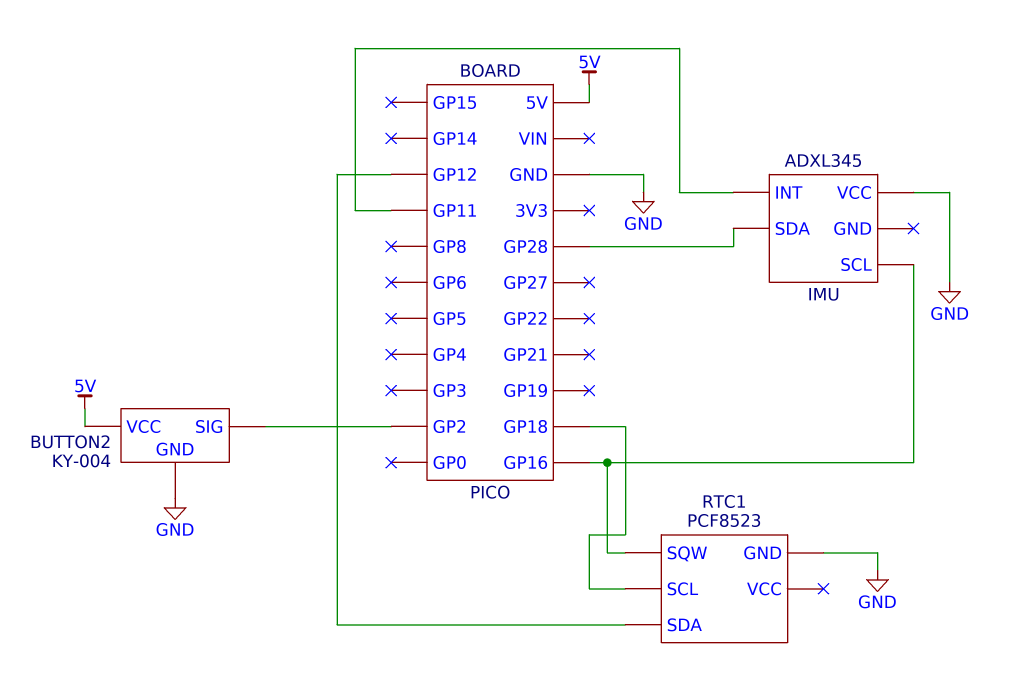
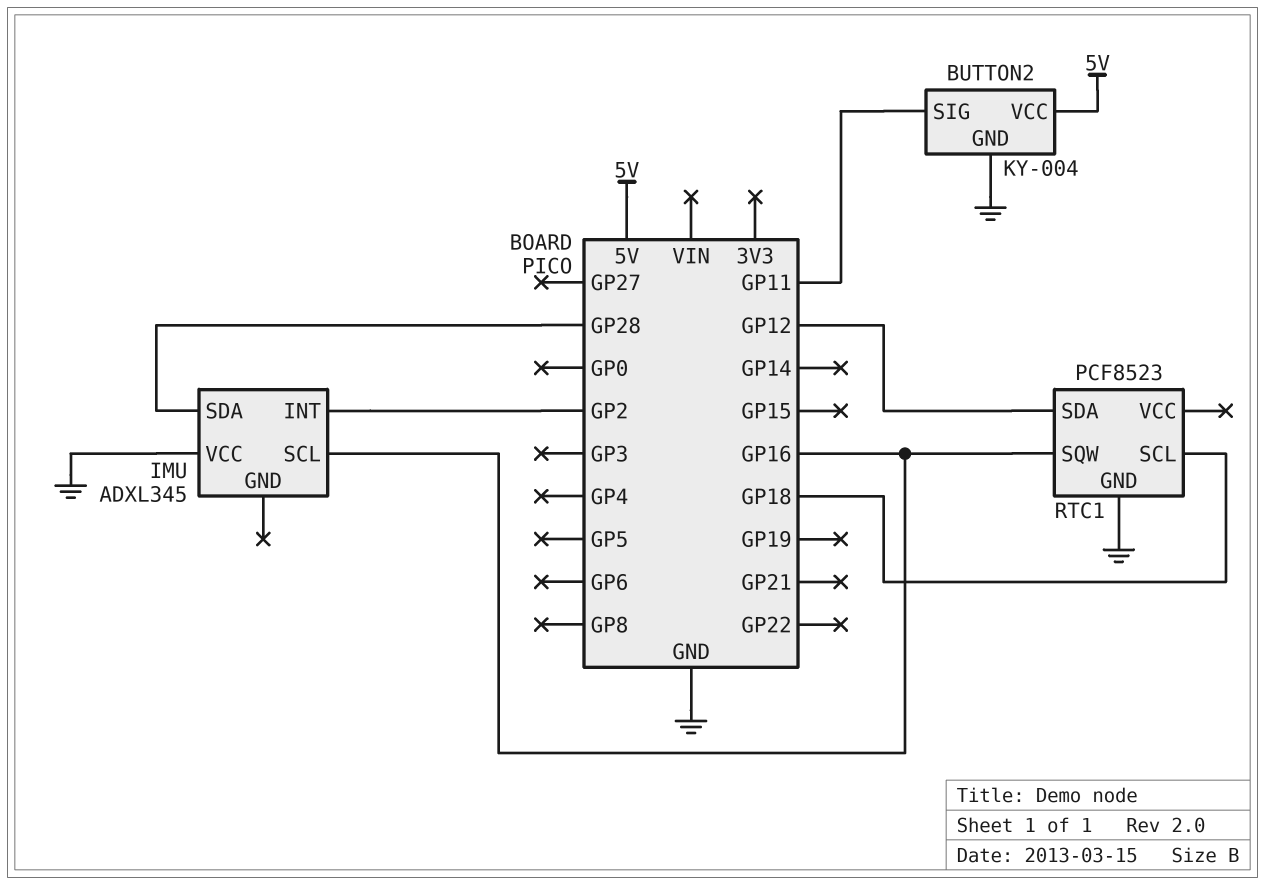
BUTTON2 pin SIG: GP2 -> GP11
IMU pin INT: GP11 -> GP2

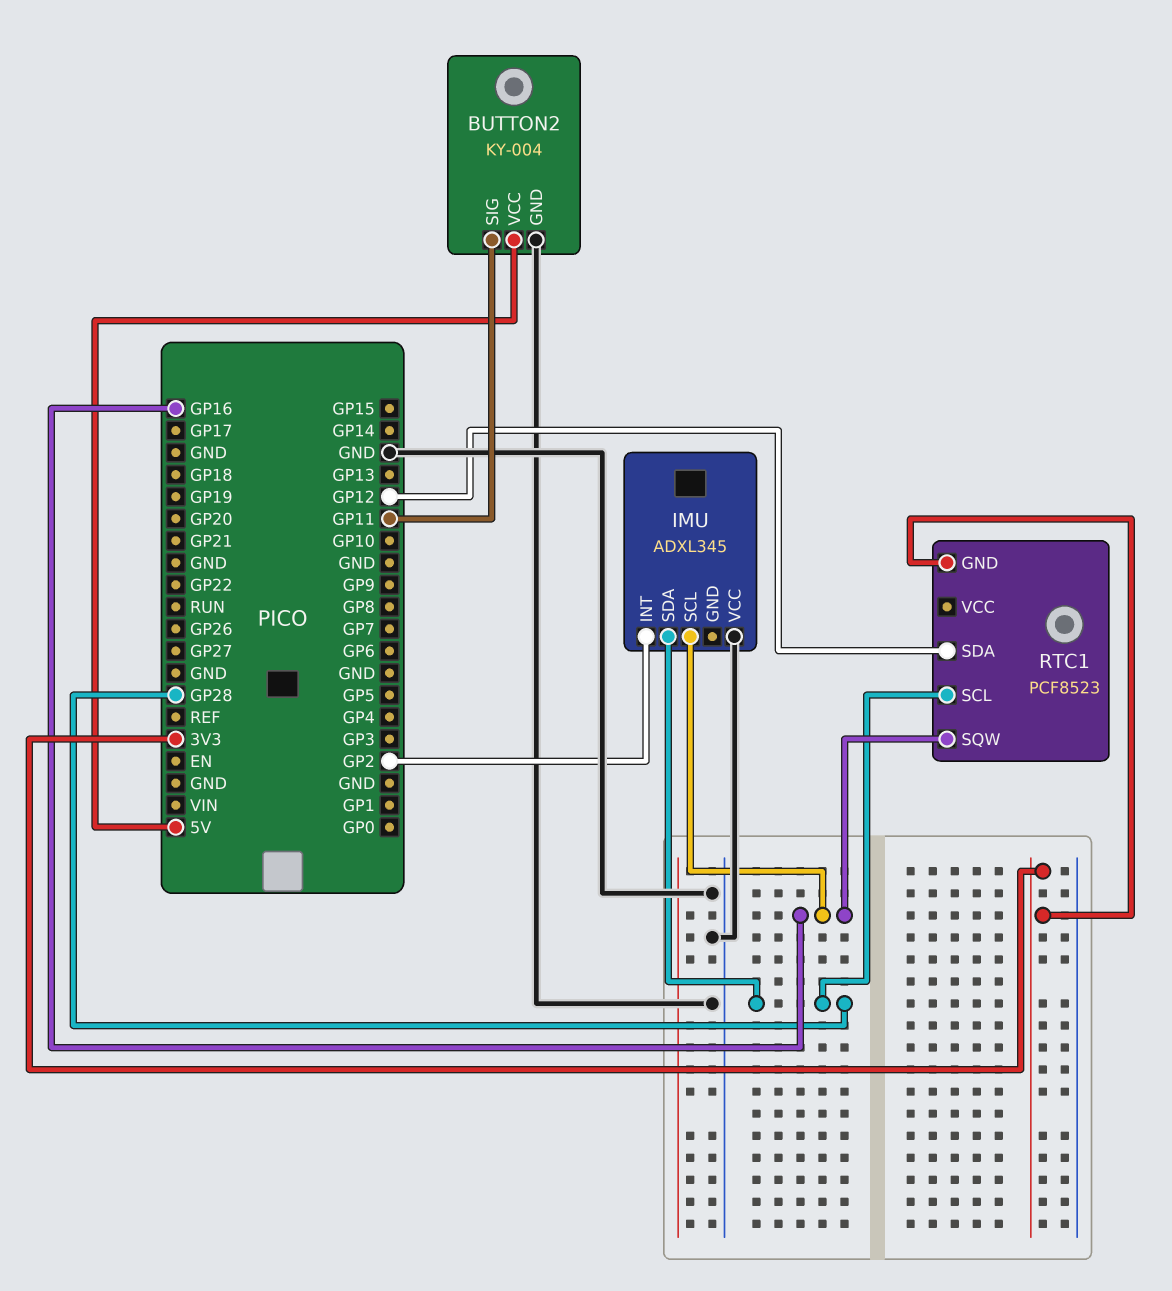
RTC1 pin GND: GND -> 3V3
RTC1 pin SCL: GP18 -> GP28

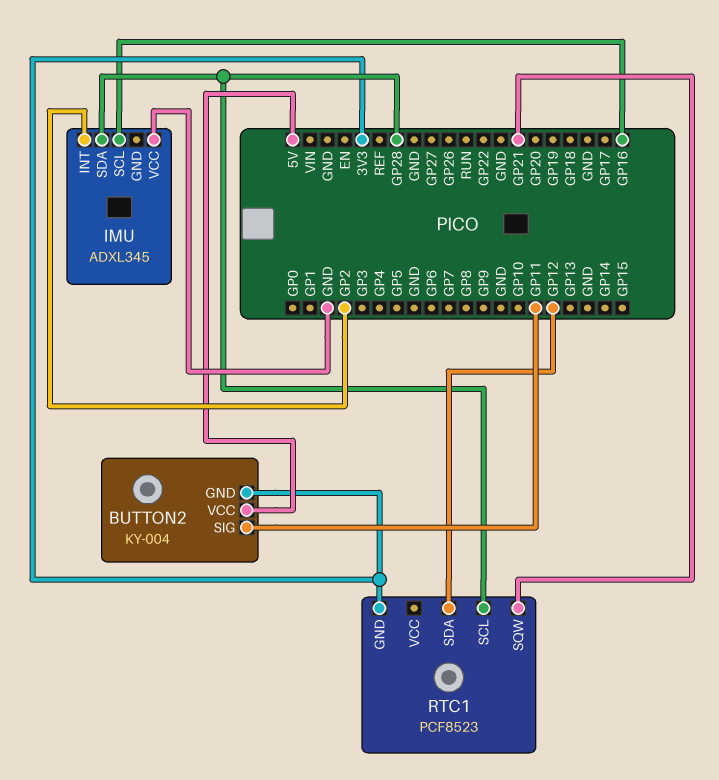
BUTTON2 pin GND: GND -> 3V3
RTC1 pin SQW: GP16 -> GP21

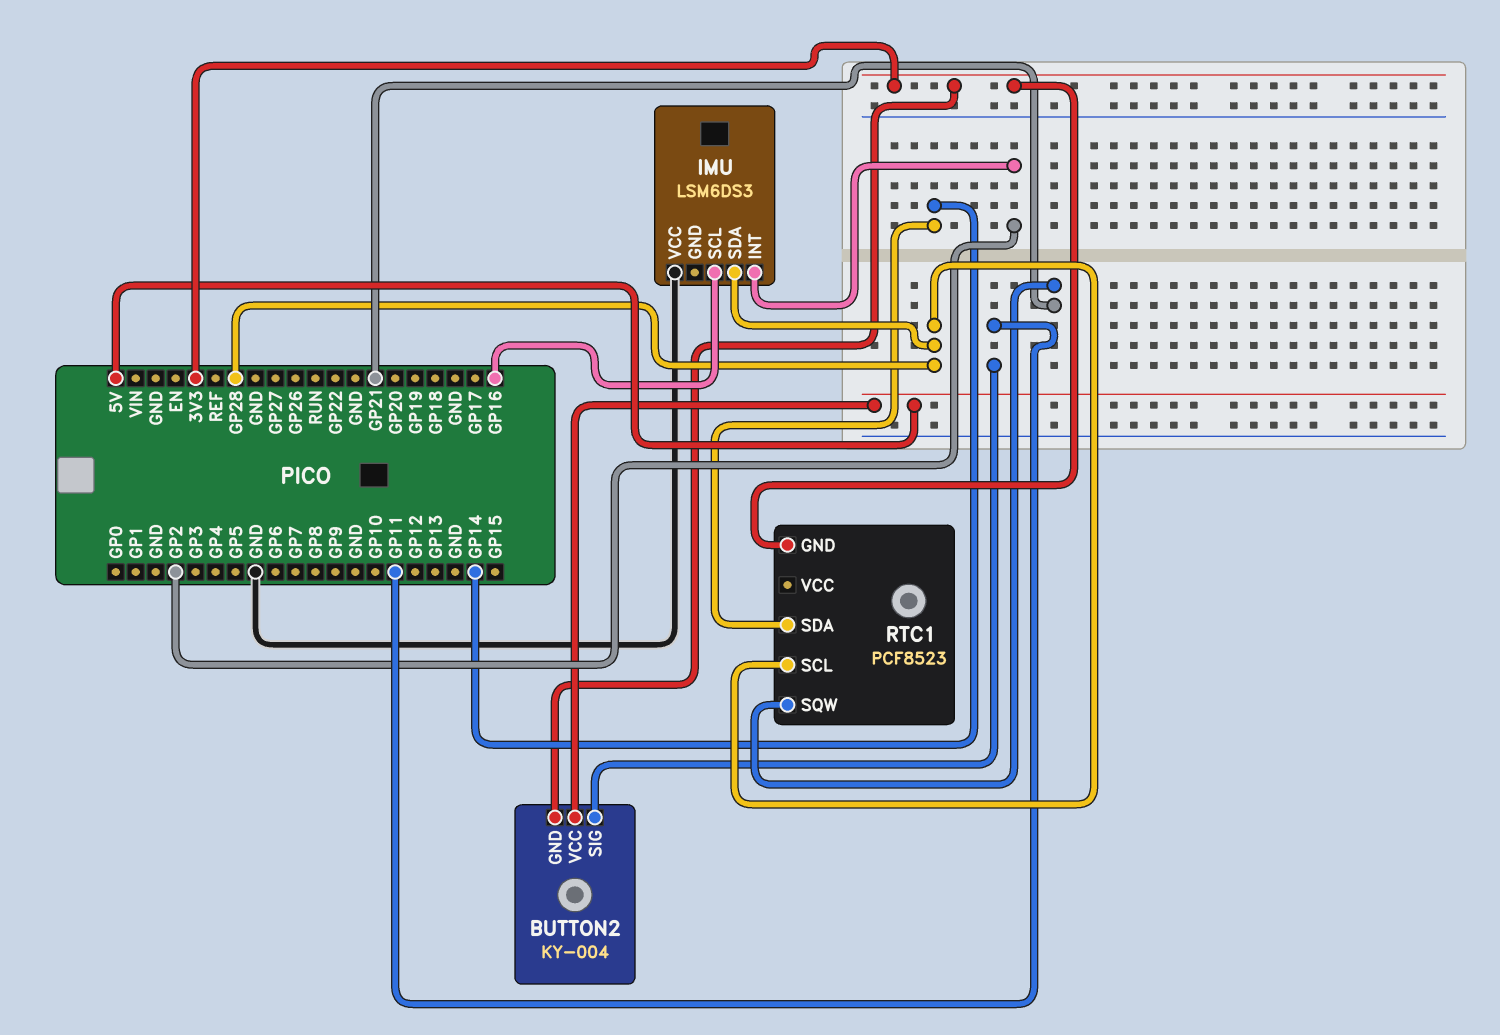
IMU: ADXL345 -> LSM6DS3
RTC1 pin SDA: GP12 -> GP14

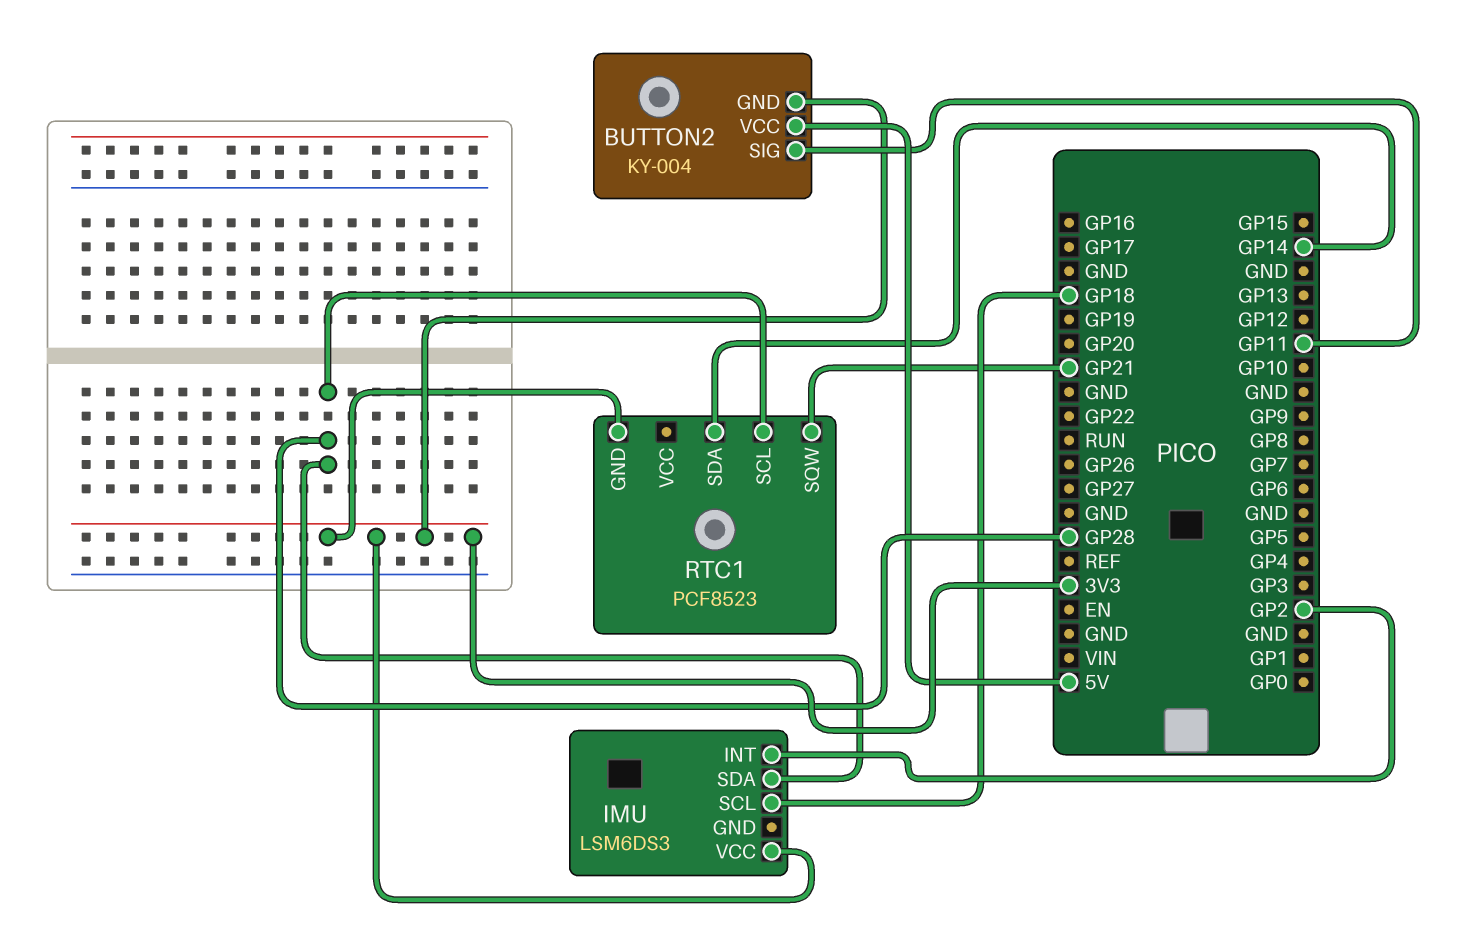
IMU pin SCL: GP16 -> GP18
IMU pin VCC: GND -> 3V3

